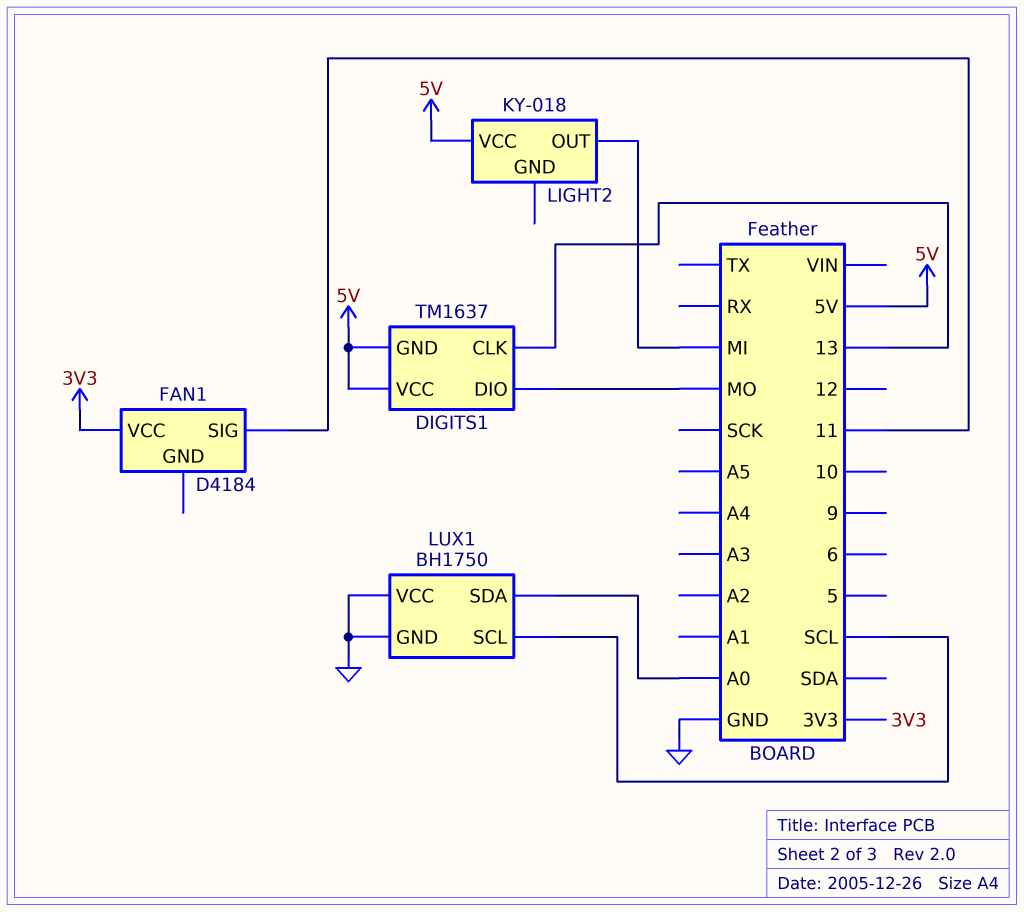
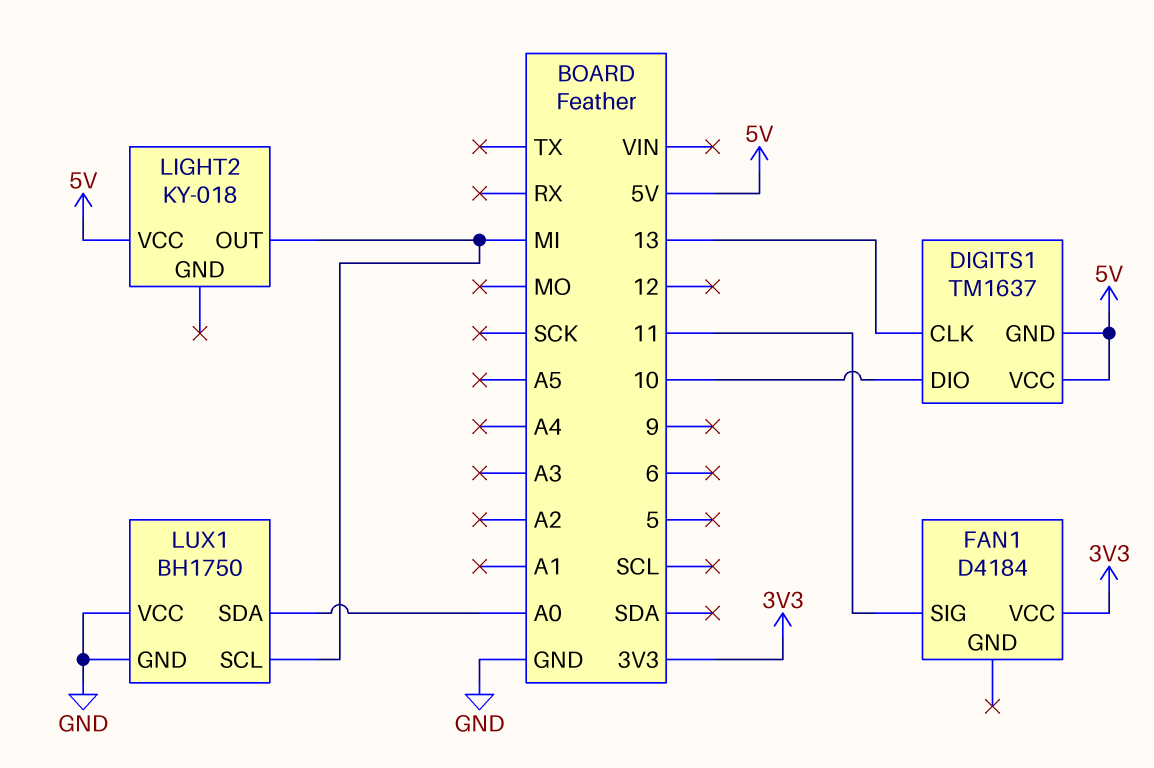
DIGITS1 pin DIO: MO -> 10
LUX1 pin SCL: SCL -> MI

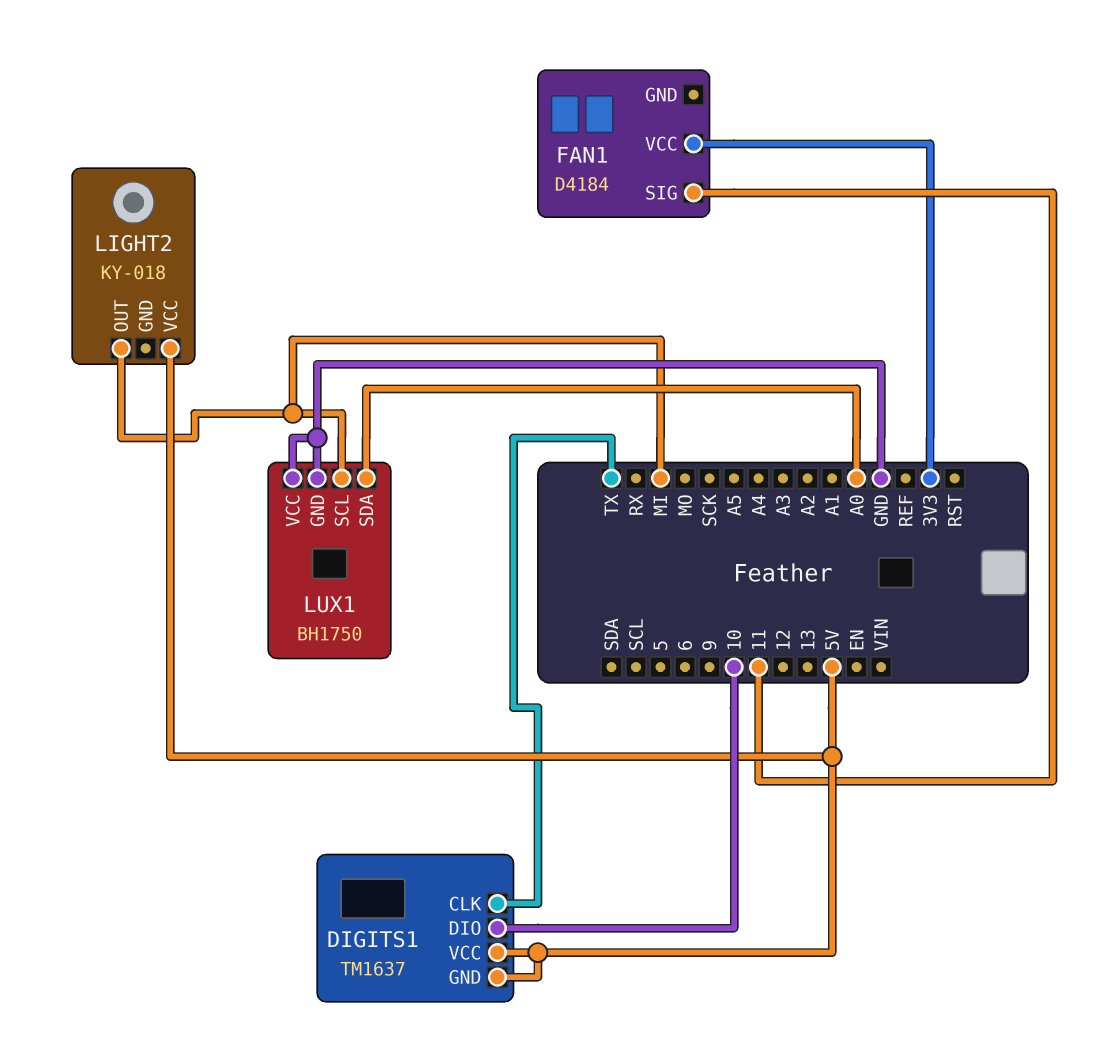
DIGITS1 pin CLK: 13 -> TX

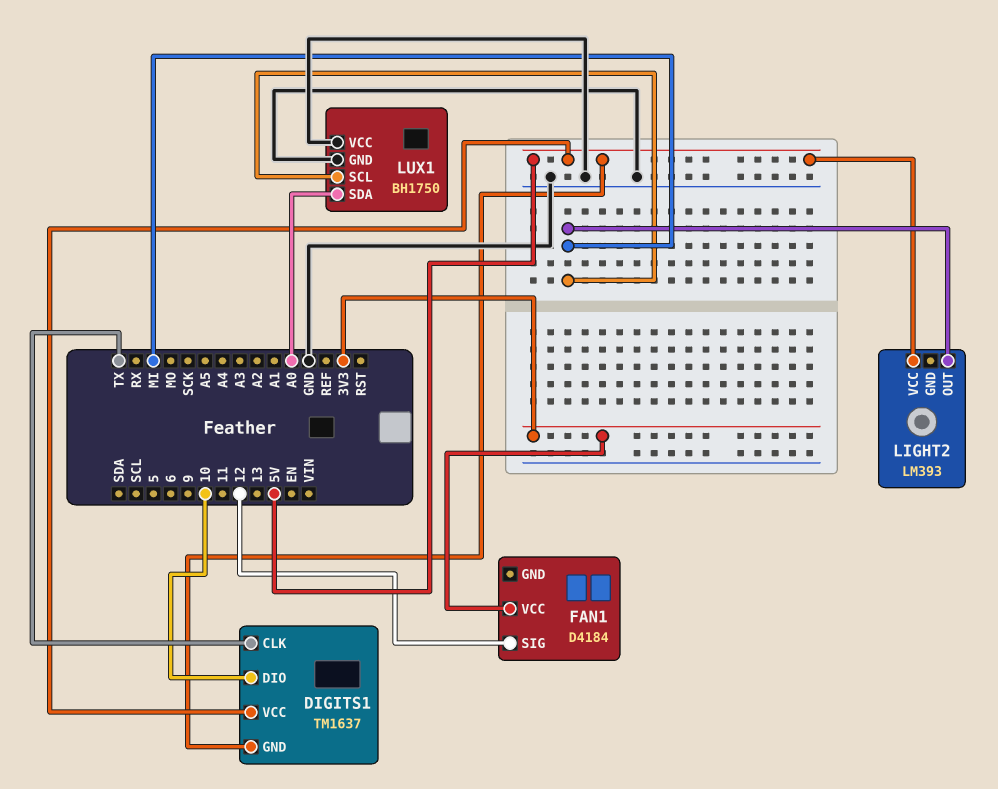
FAN1 pin SIG: 11 -> 12
LIGHT2: KY-018 -> LM393

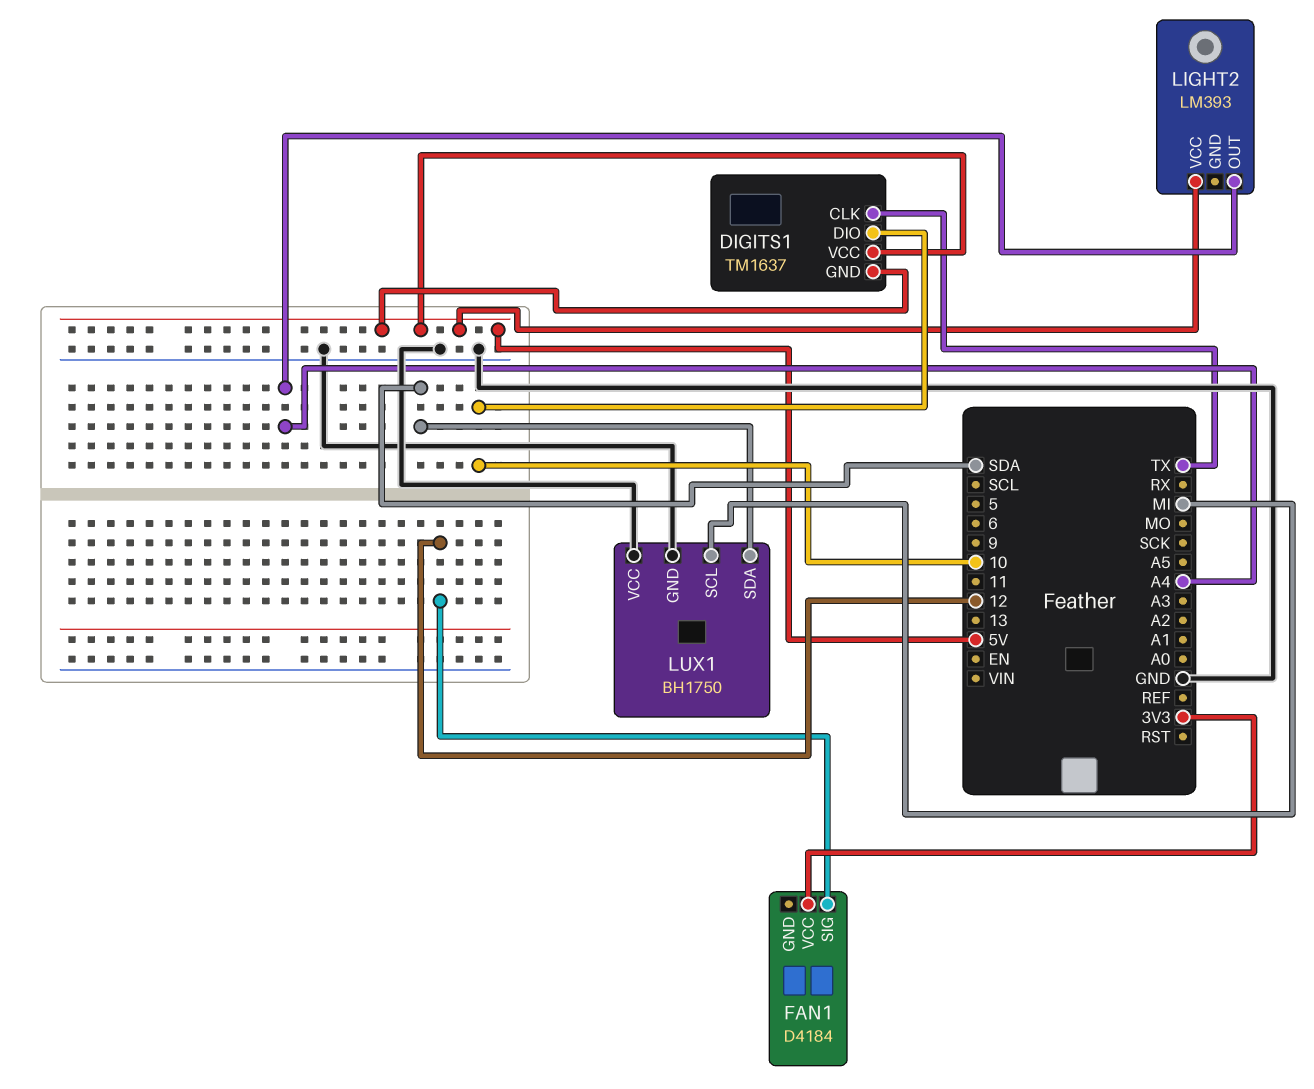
LIGHT2 pin OUT: MI -> A4
LUX1 pin SDA: A0 -> SDA

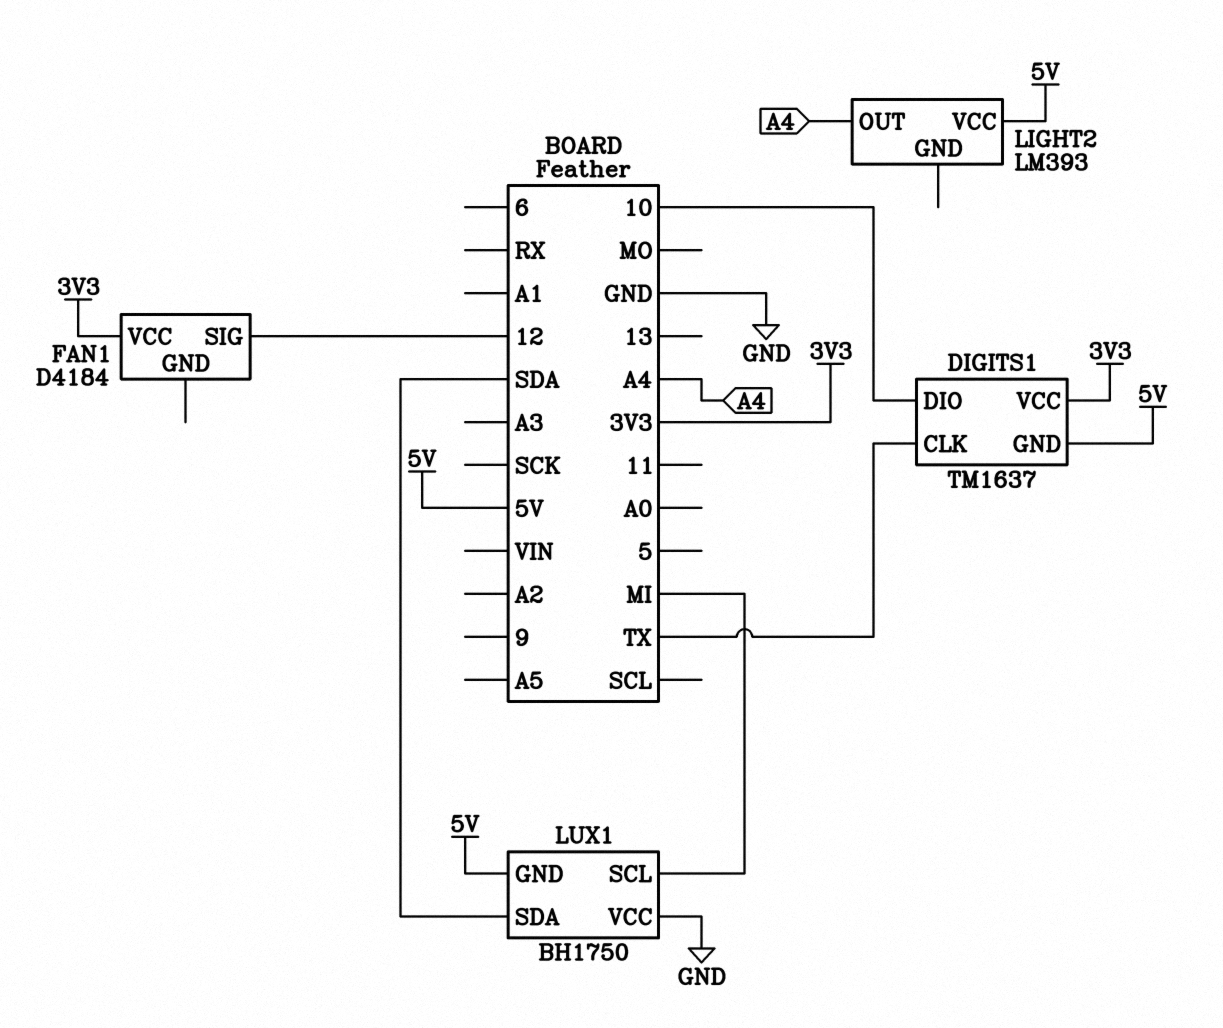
DIGITS1 pin VCC: 5V -> 3V3
LUX1 pin GND: GND -> 5V

